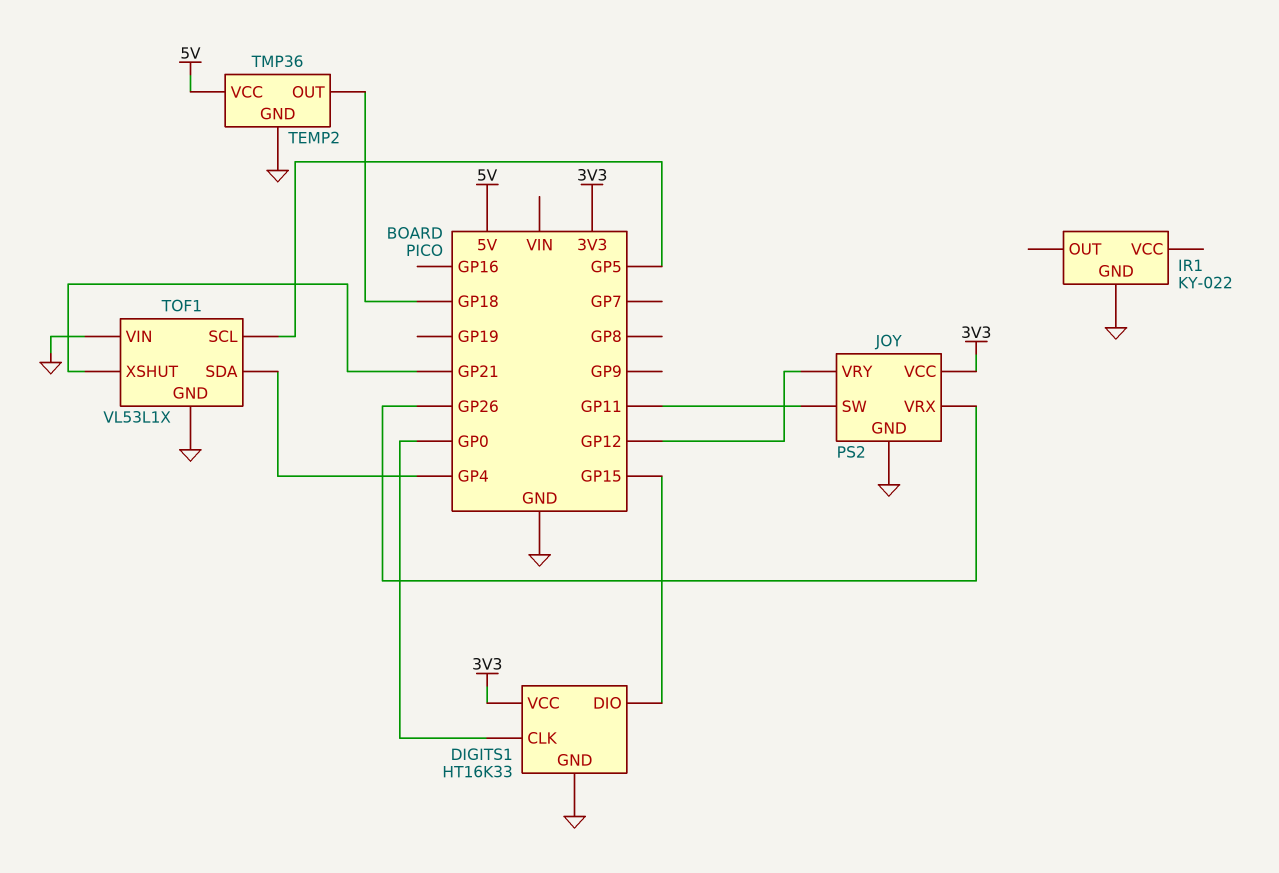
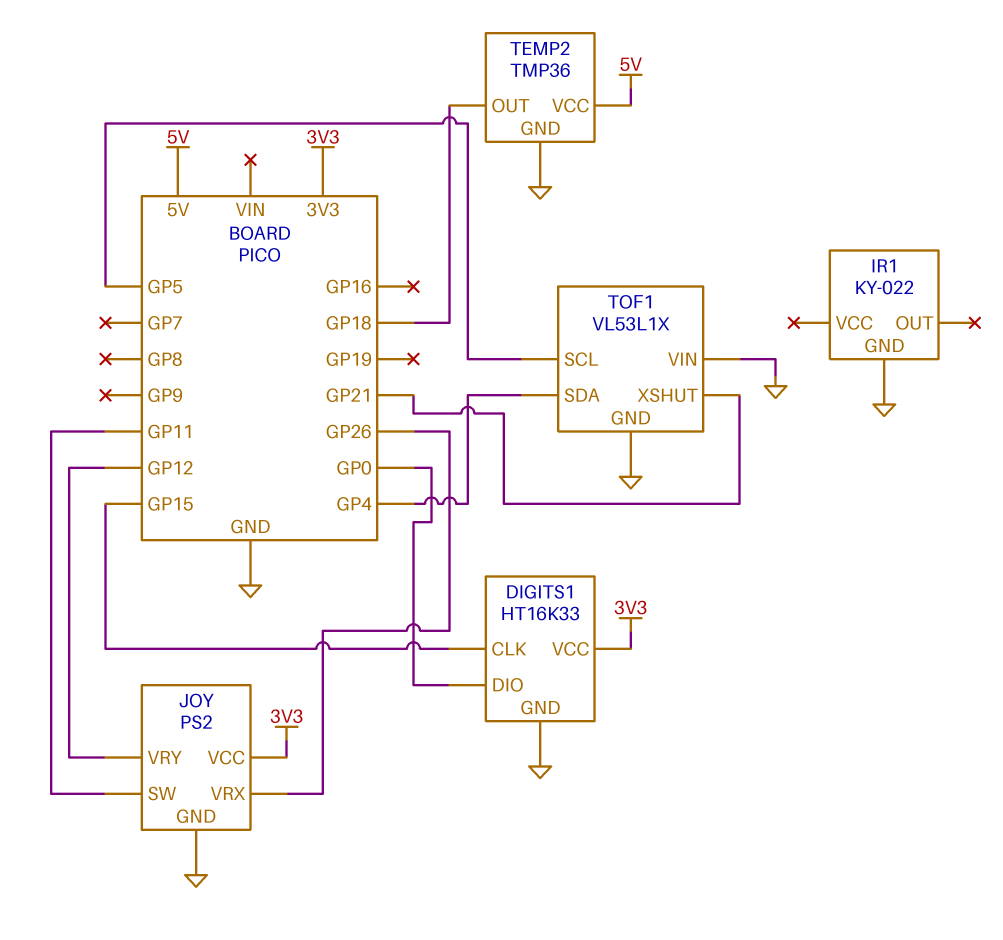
DIGITS1 pin CLK: GP0 -> GP15
DIGITS1 pin DIO: GP15 -> GP0

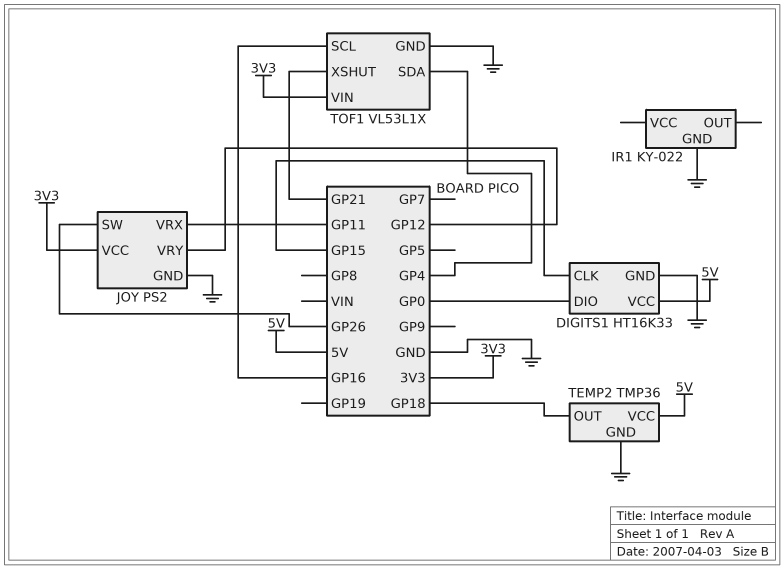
DIGITS1 pin VCC: 3V3 -> 5V
JOY pin SW: GP11 -> GP26
JOY pin VRX: GP26 -> GP11
TOF1 pin SCL: GP5 -> GP16
TOF1 pin VIN: GND -> 3V3

